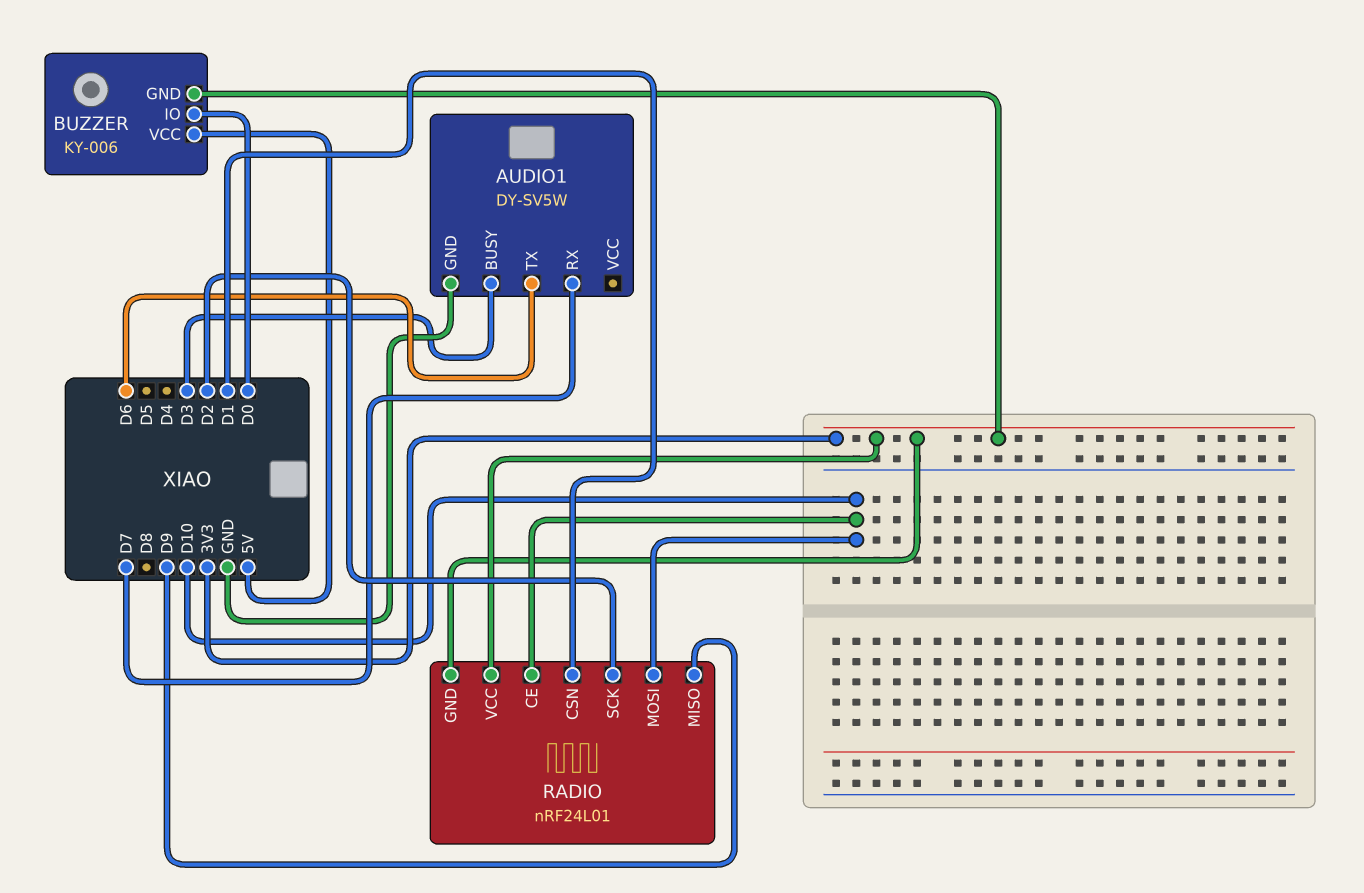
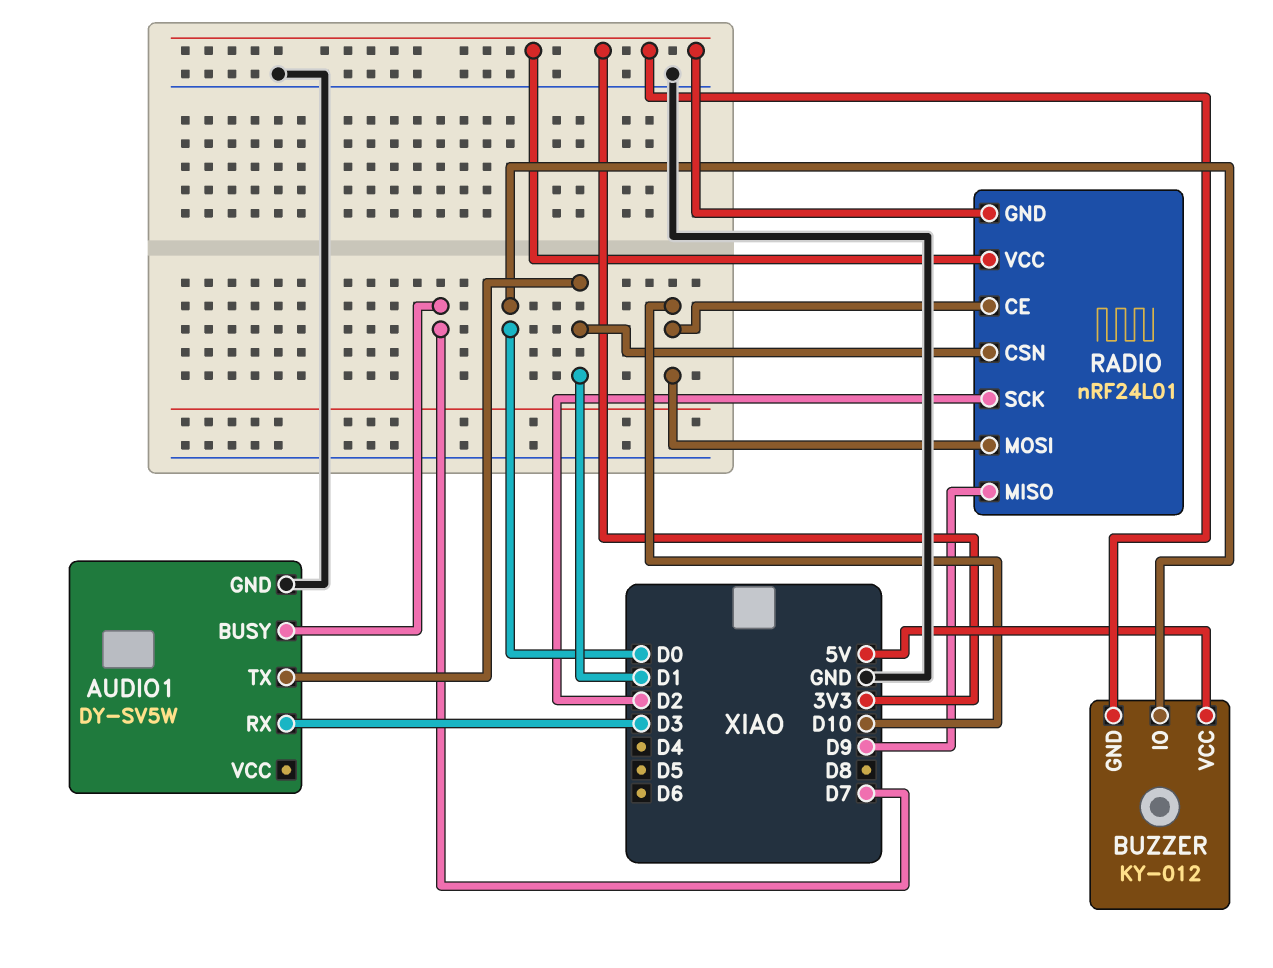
AUDIO1 pin BUSY: D3 -> D7
AUDIO1 pin RX: D7 -> D3
AUDIO1 pin TX: D6 -> D1
BUZZER: KY-006 -> KY-012

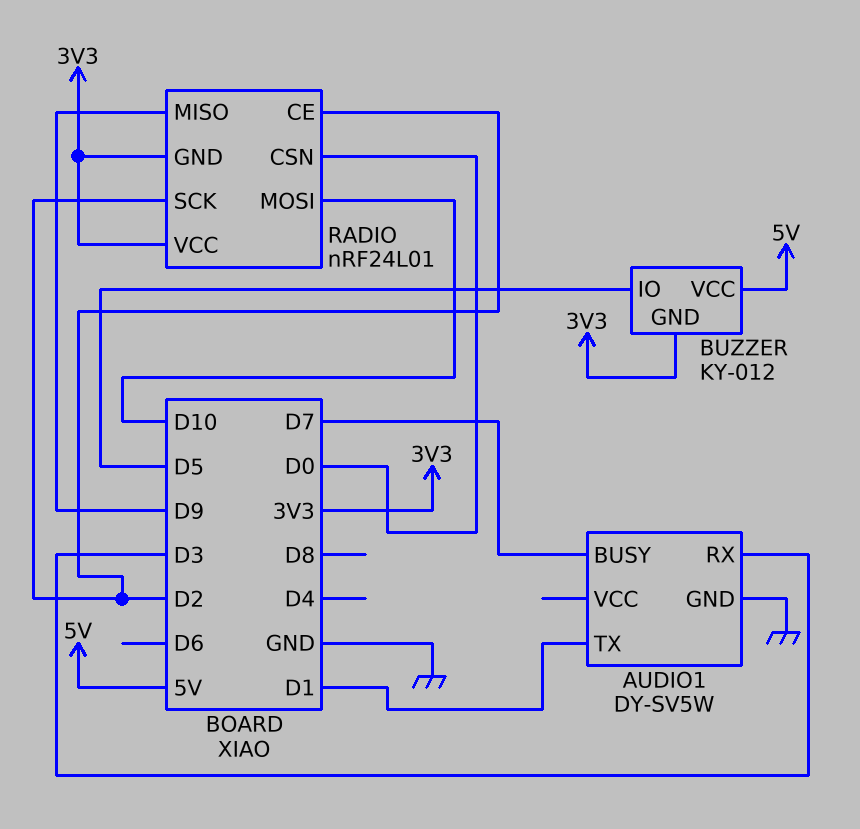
BUZZER pin IO: D0 -> D5
RADIO pin CE: D10 -> D2
RADIO pin CSN: D1 -> D0

